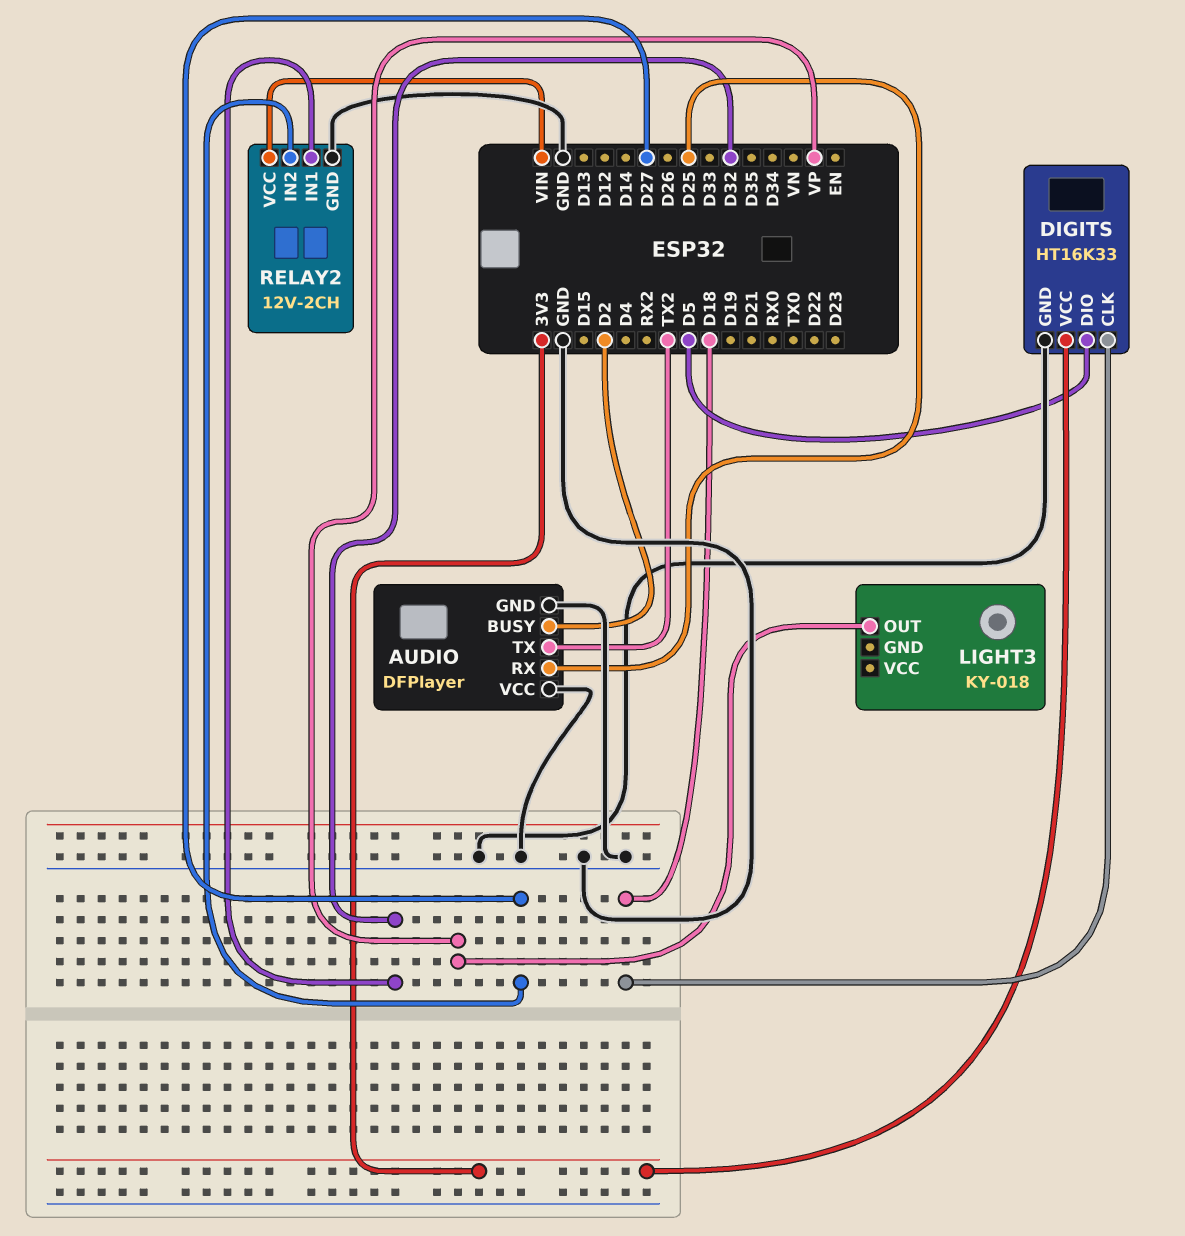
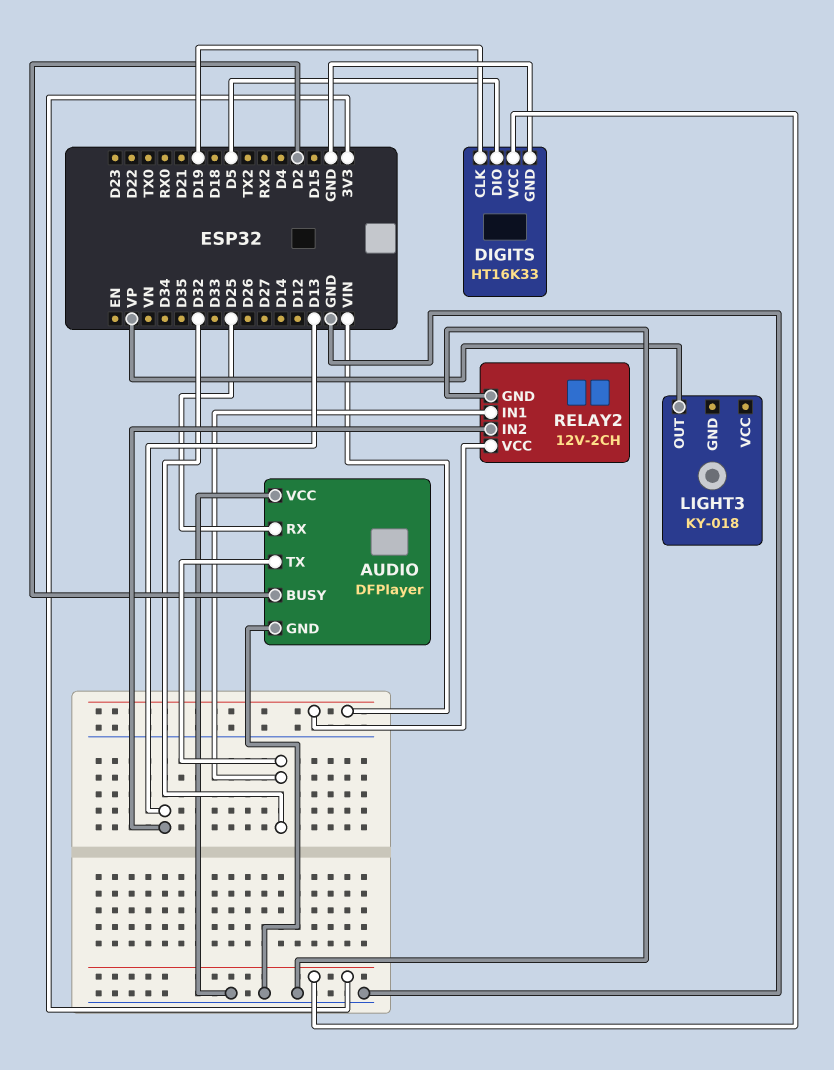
AUDIO pin TX: TX2 -> D32
DIGITS pin CLK: D18 -> D19
RELAY2 pin IN2: D27 -> D13

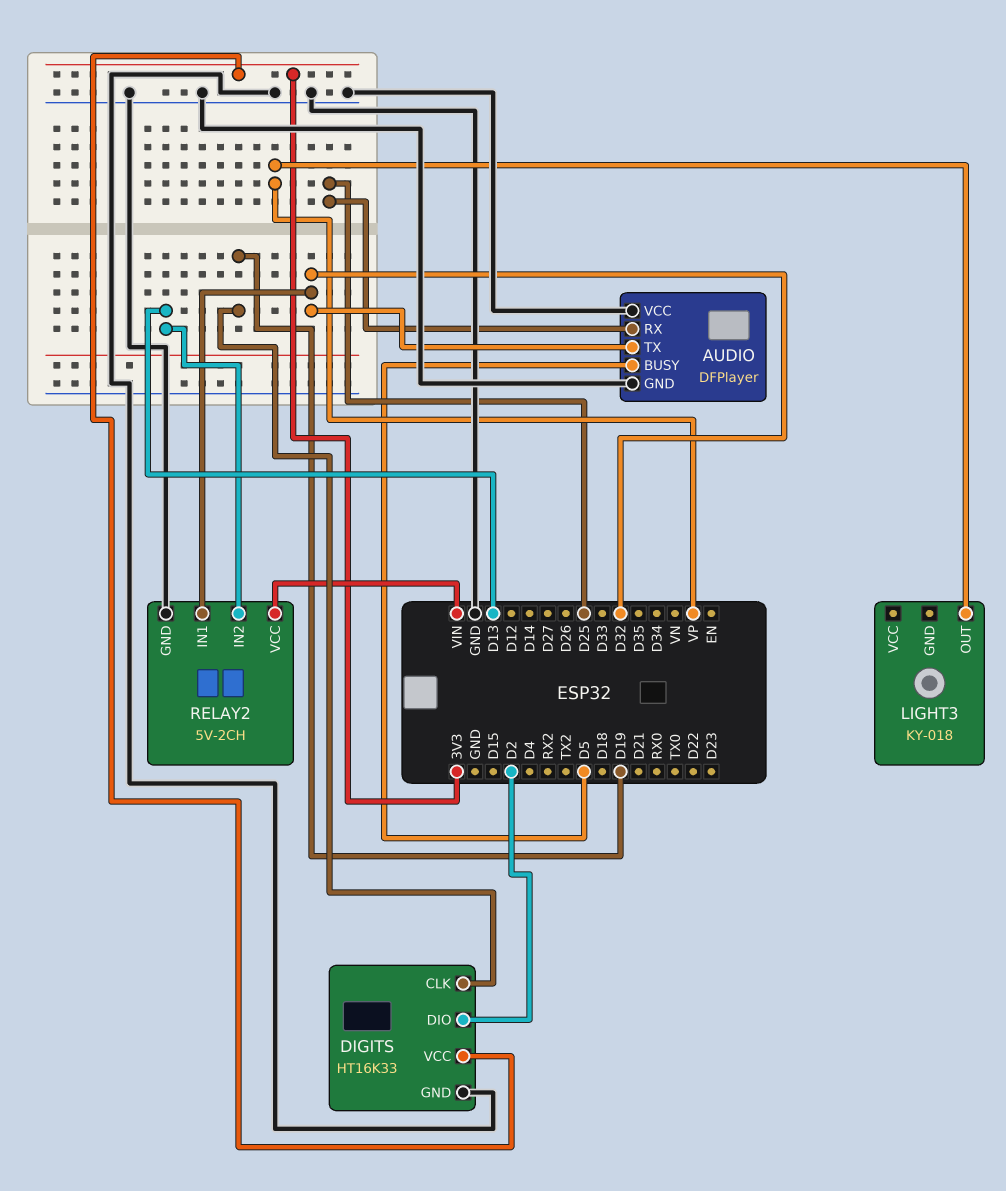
AUDIO pin BUSY: D2 -> D5
DIGITS pin DIO: D5 -> D2
RELAY2: 12V-2CH -> 5V-2CH

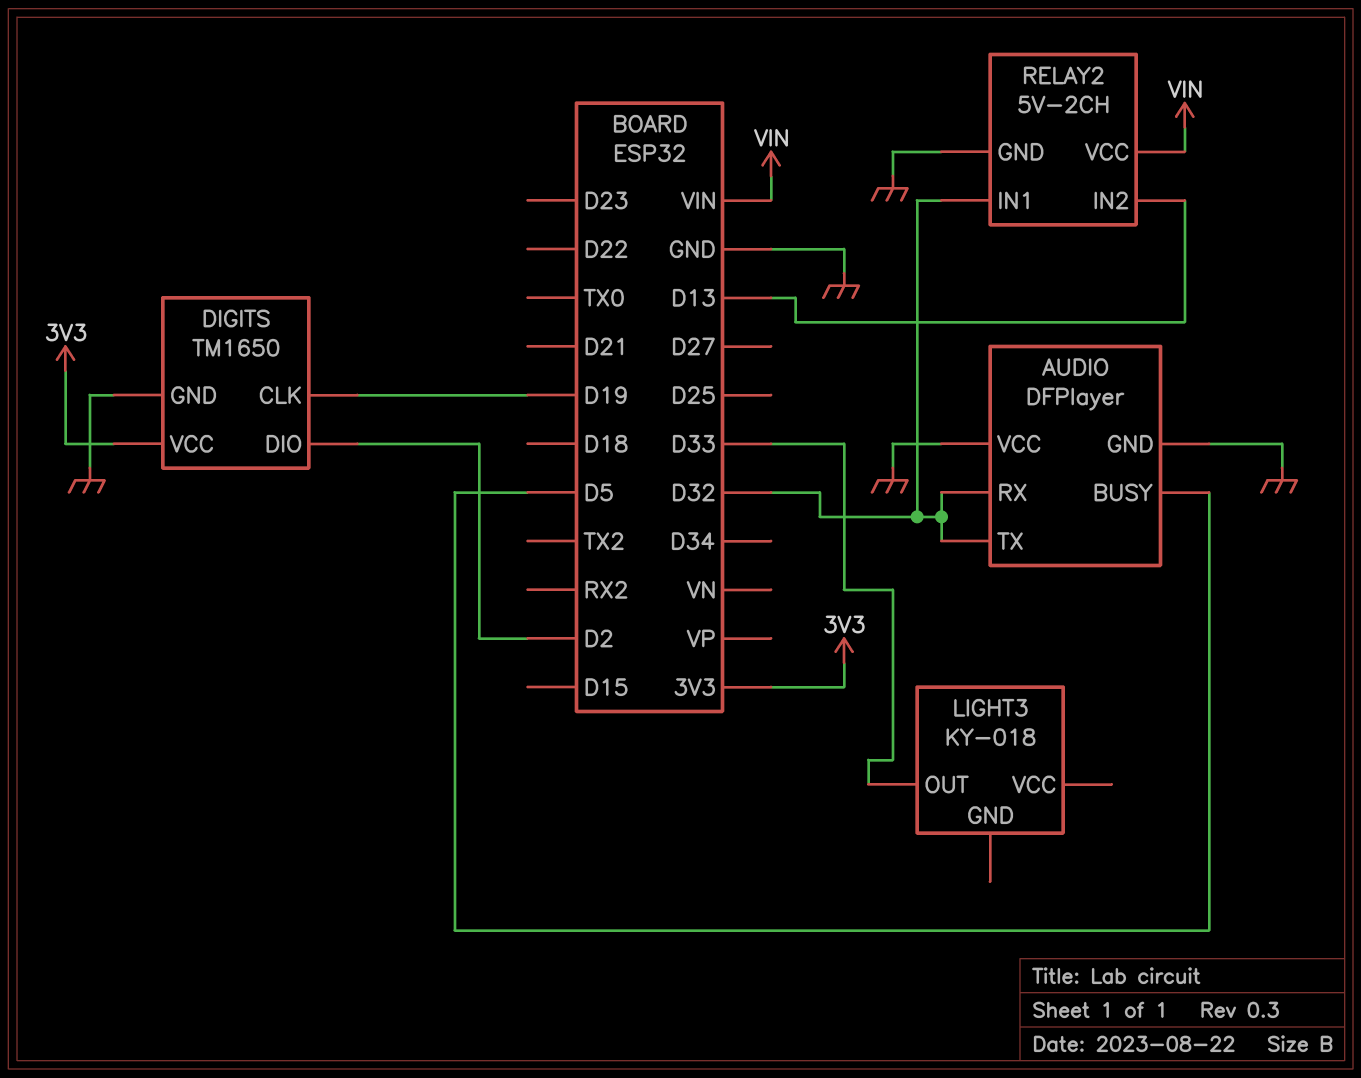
AUDIO pin RX: D25 -> D32
DIGITS: HT16K33 -> TM1650
LIGHT3 pin OUT: VP -> D33

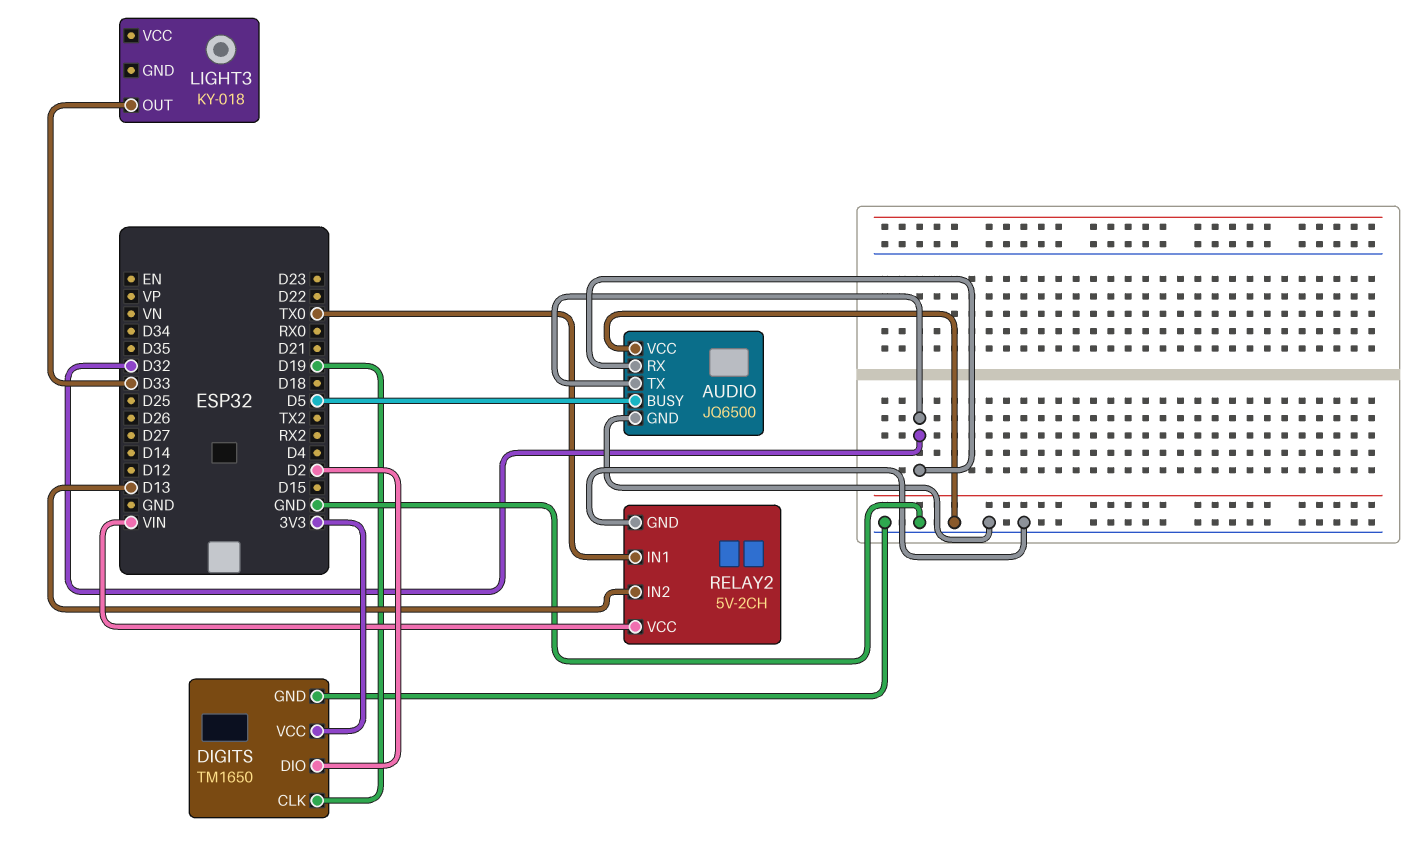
AUDIO: DFPlayer -> JQ6500
RELAY2 pin IN1: D32 -> TX0

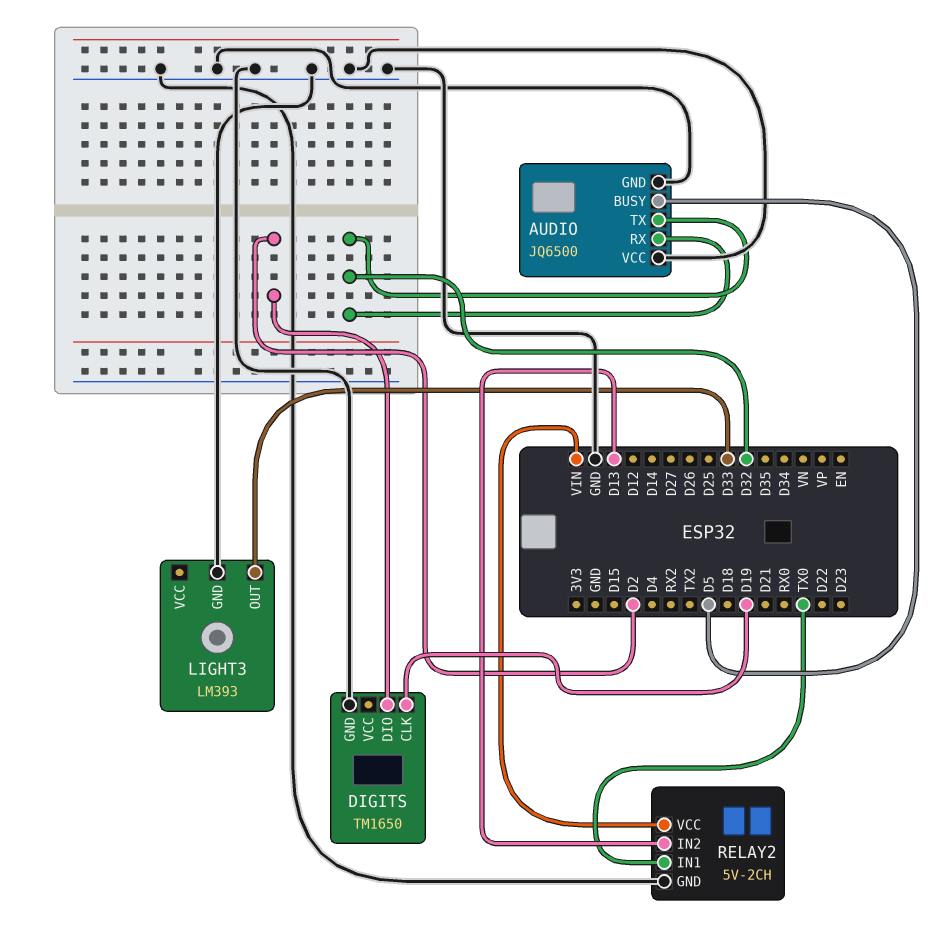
DIGITS pin VCC: 3V3 -> none
LIGHT3: KY-018 -> LM393
LIGHT3 pin GND: none -> GND

